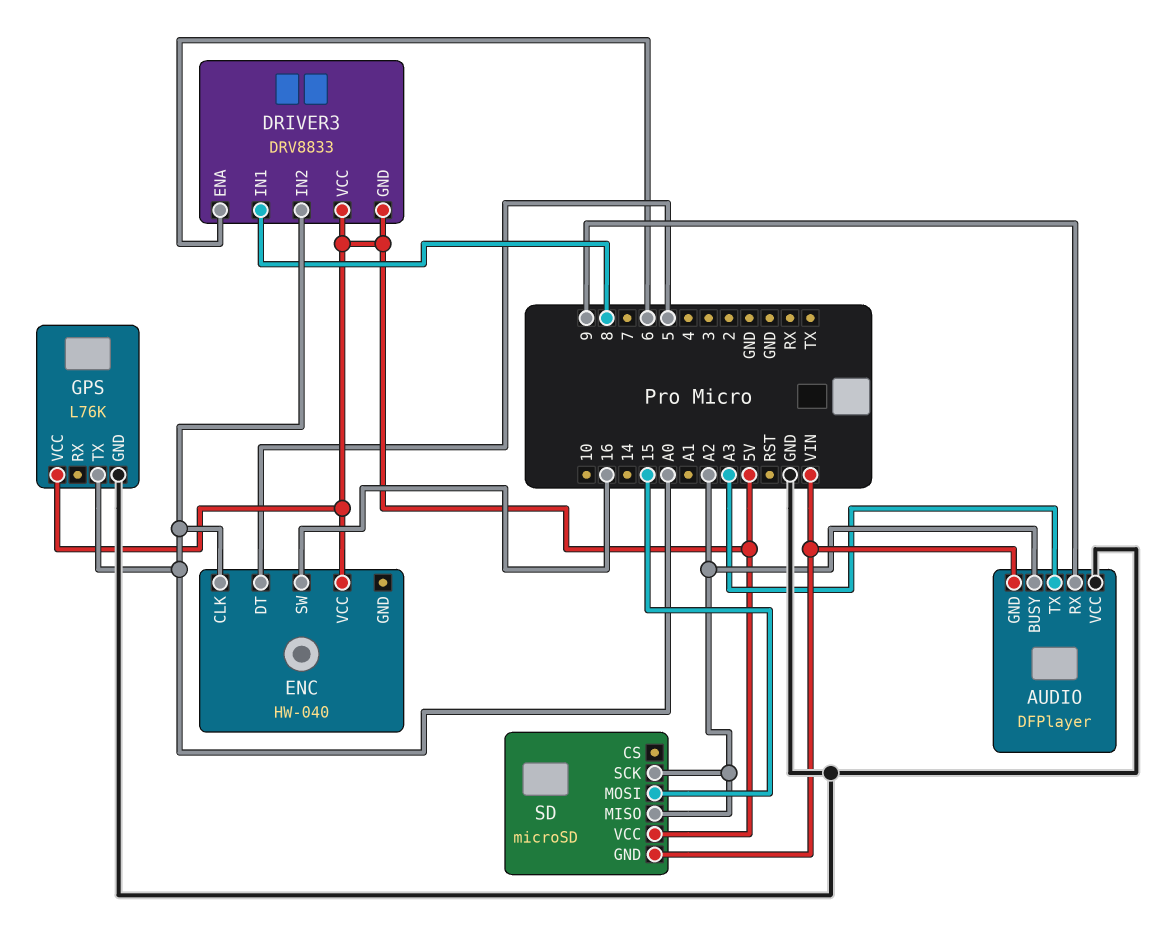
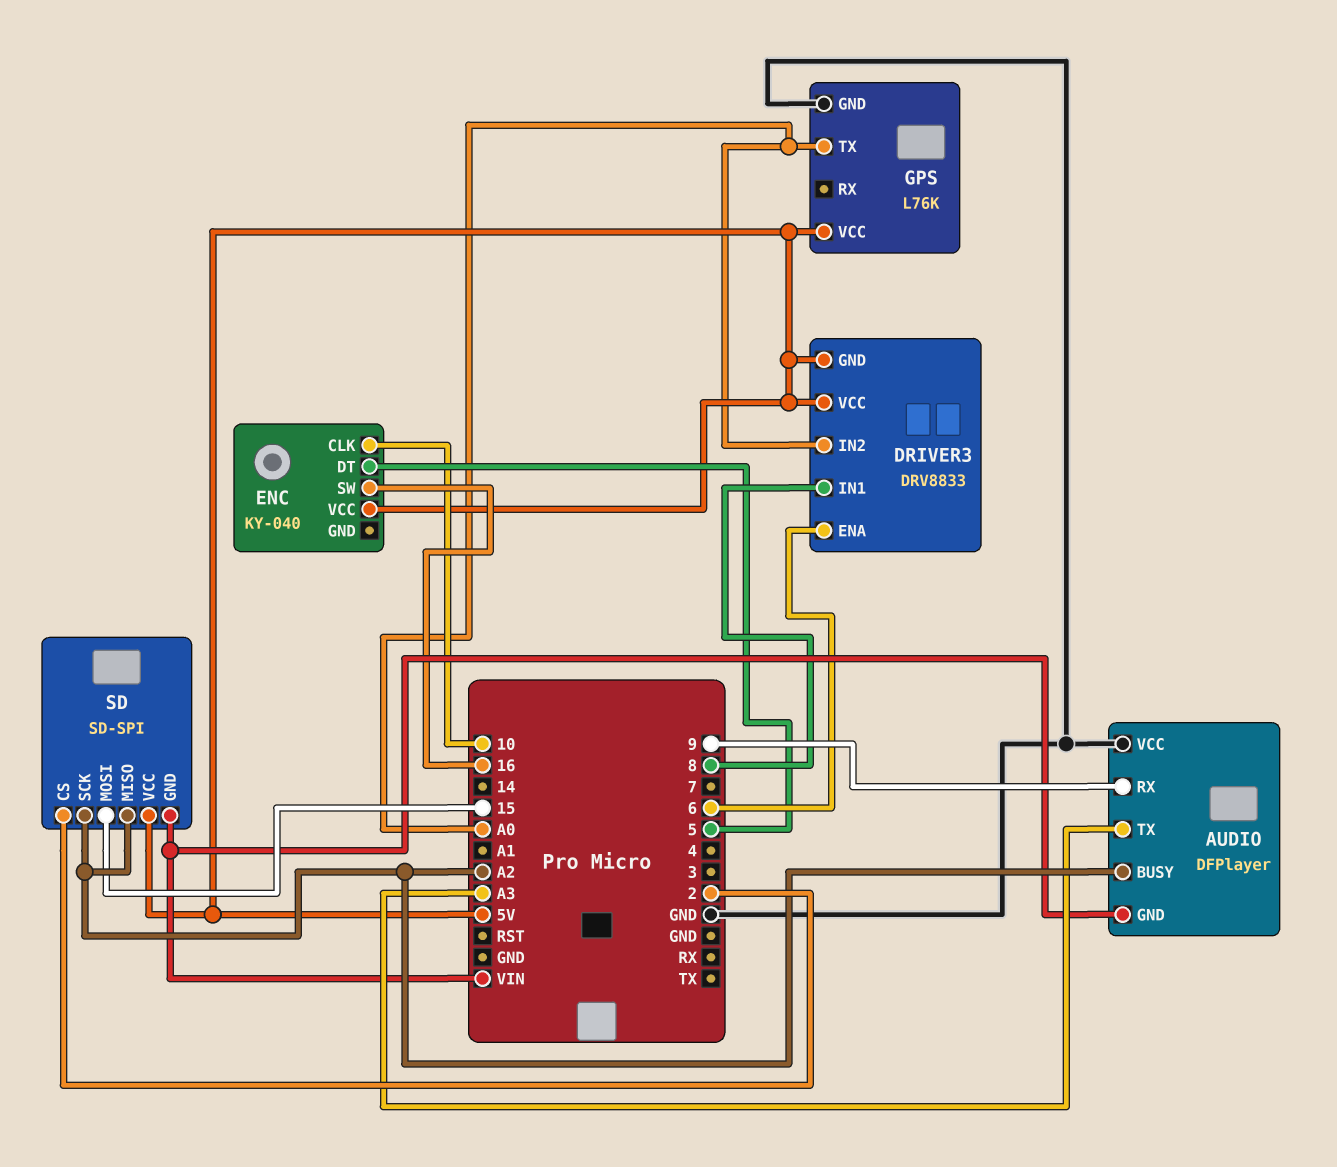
ENC: HW-040 -> KY-040
ENC pin CLK: A0 -> 10
SD: microSD -> SD-SPI
SD pin CS: none -> 2

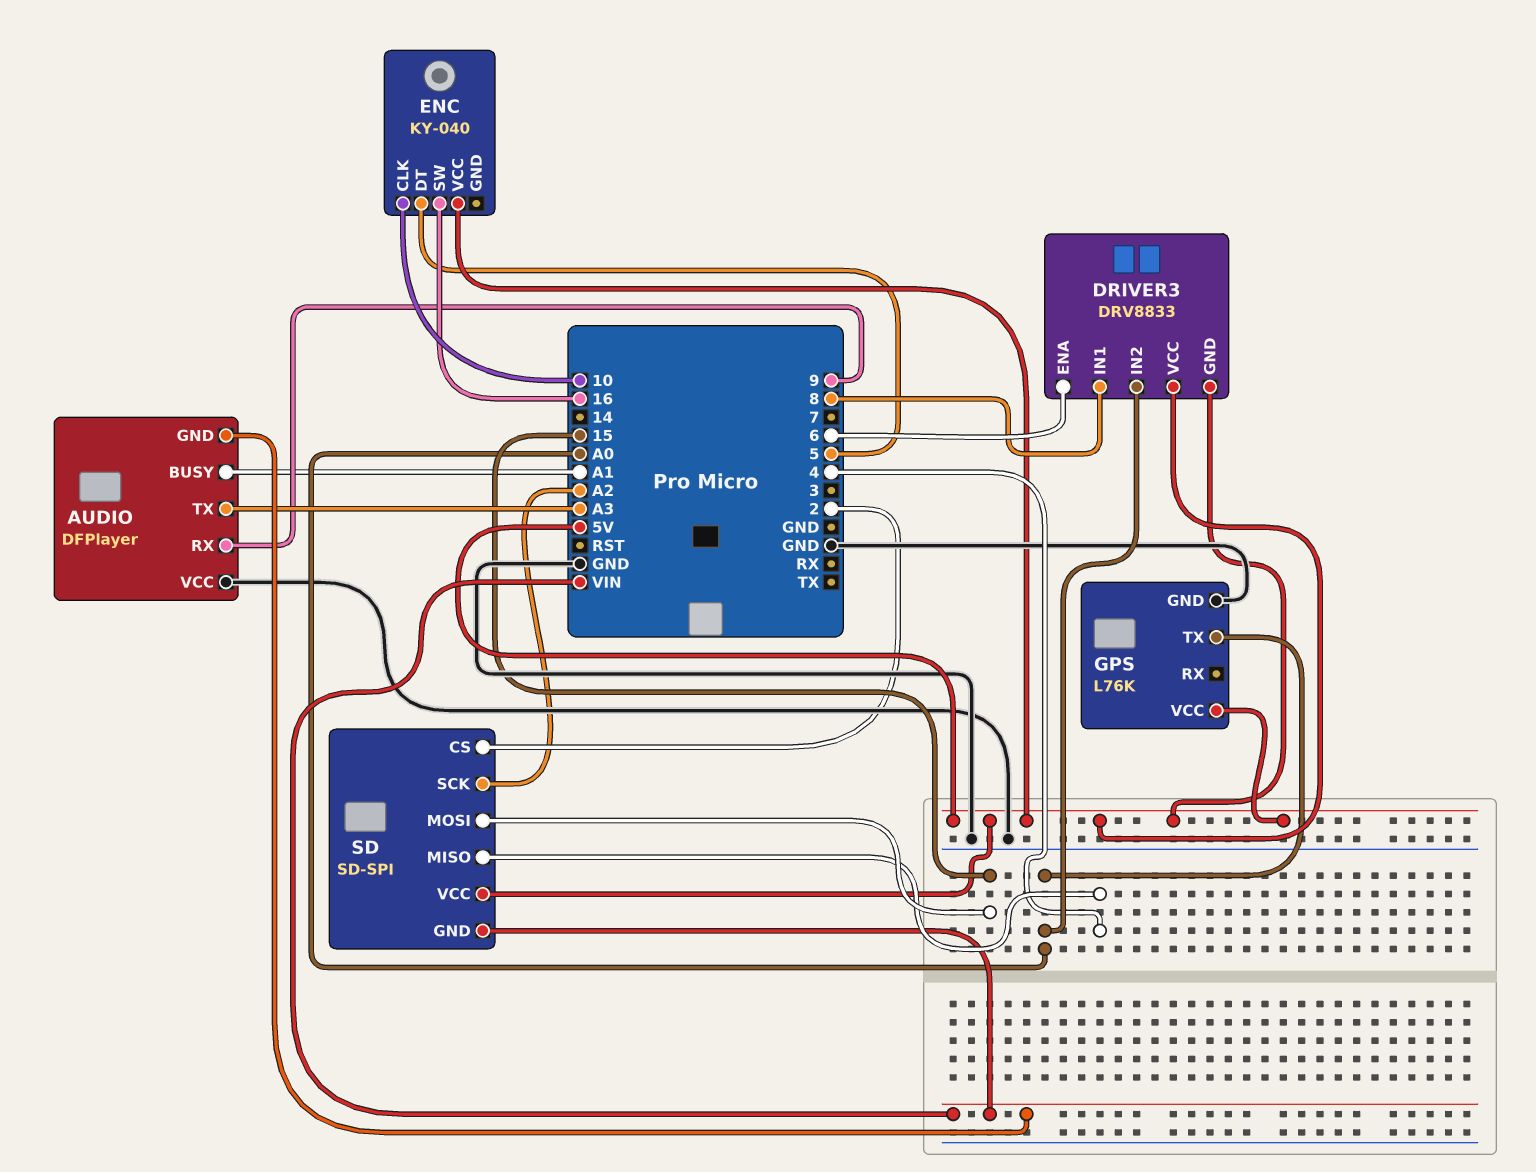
AUDIO pin BUSY: A2 -> A1
SD pin MISO: A2 -> 4

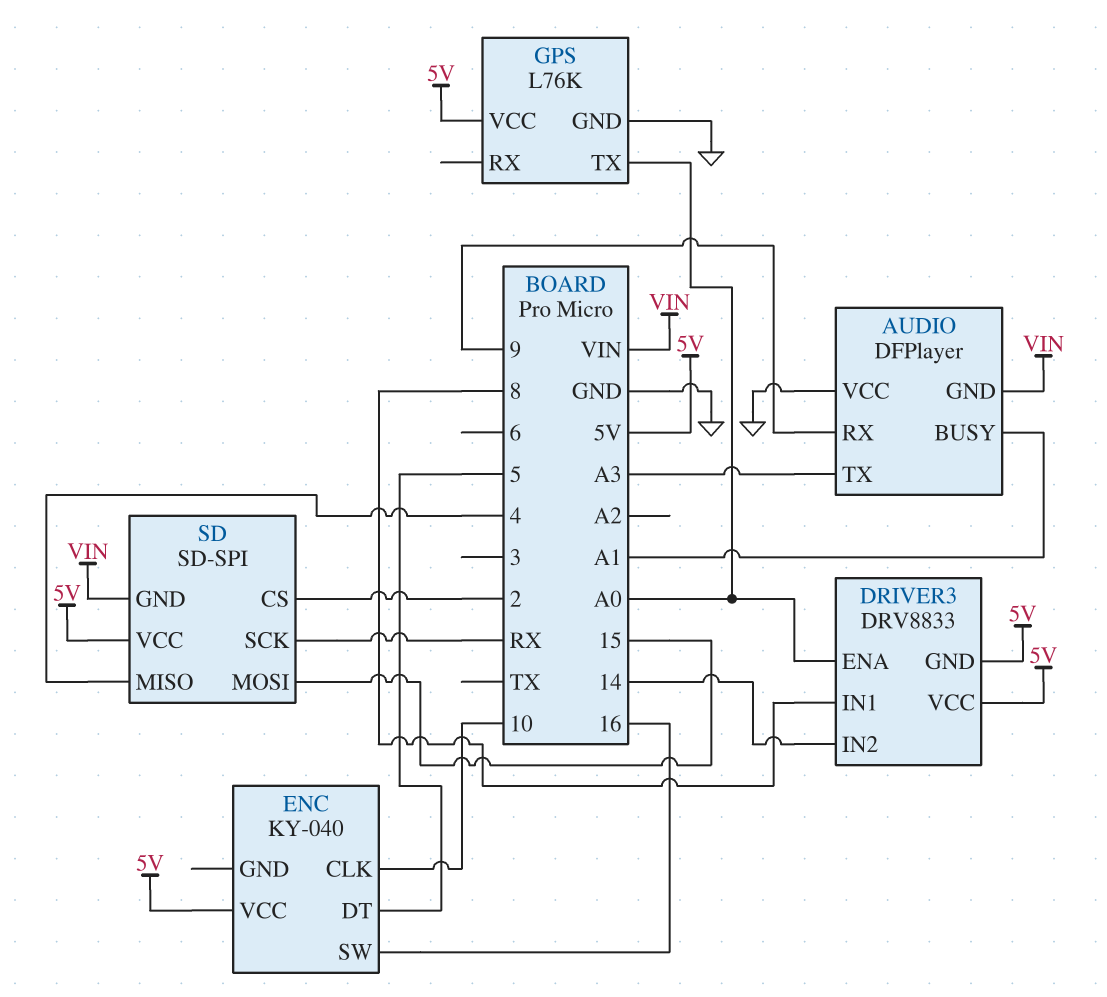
DRIVER3 pin ENA: 6 -> A0
DRIVER3 pin IN2: A0 -> 14
SD pin SCK: A2 -> RX

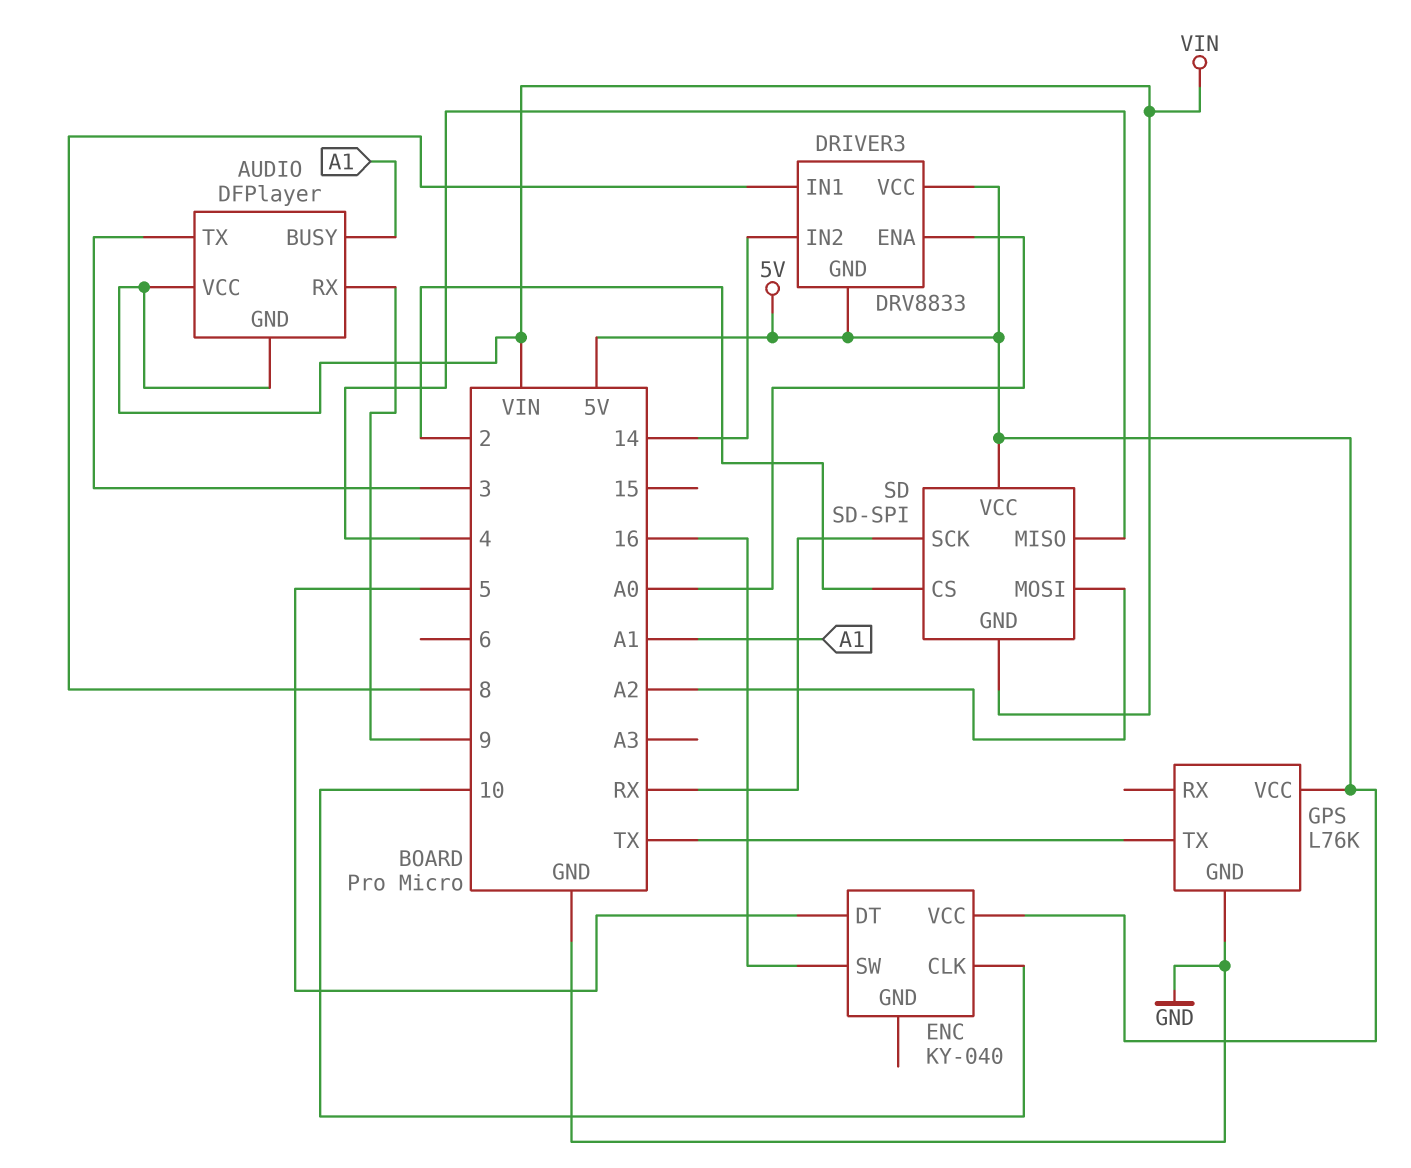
AUDIO pin TX: A3 -> 3
AUDIO pin VCC: GND -> VIN
GPS pin TX: A0 -> TX
SD pin MOSI: 15 -> A2

